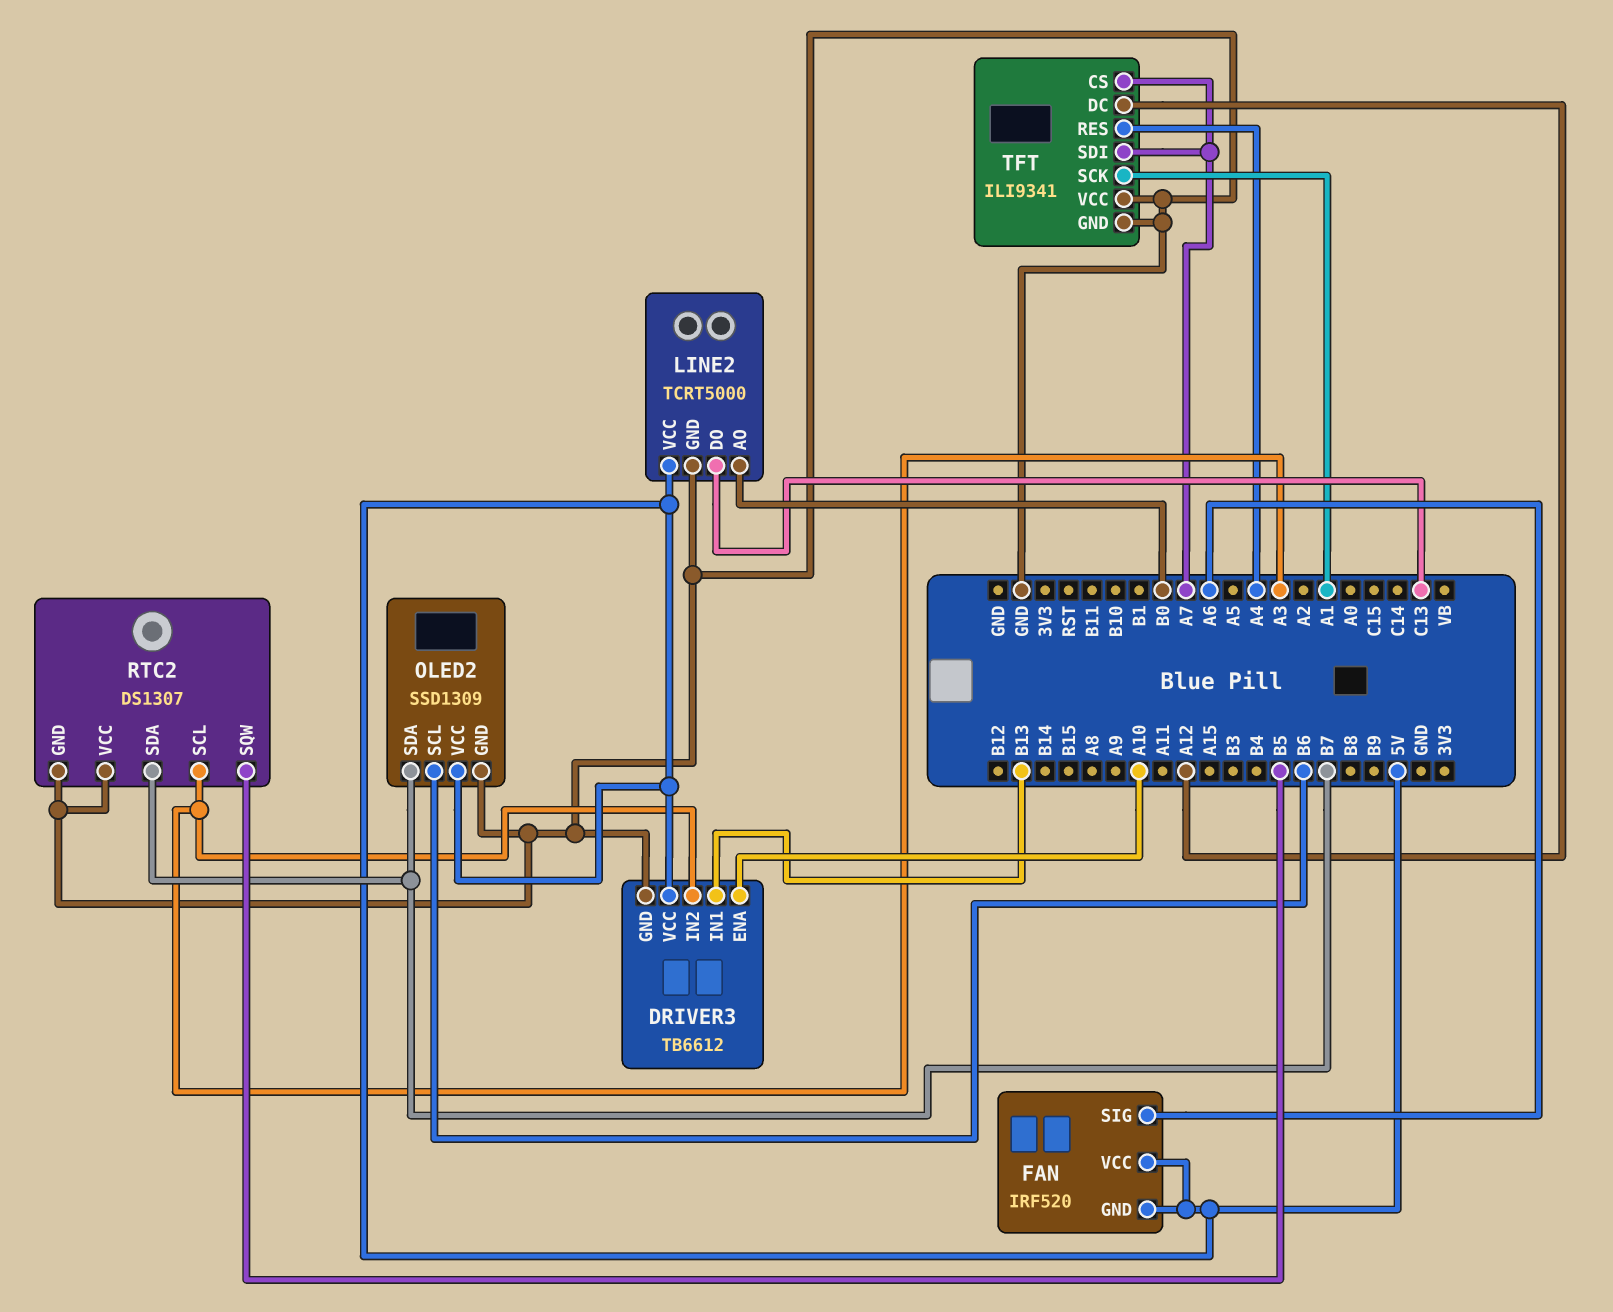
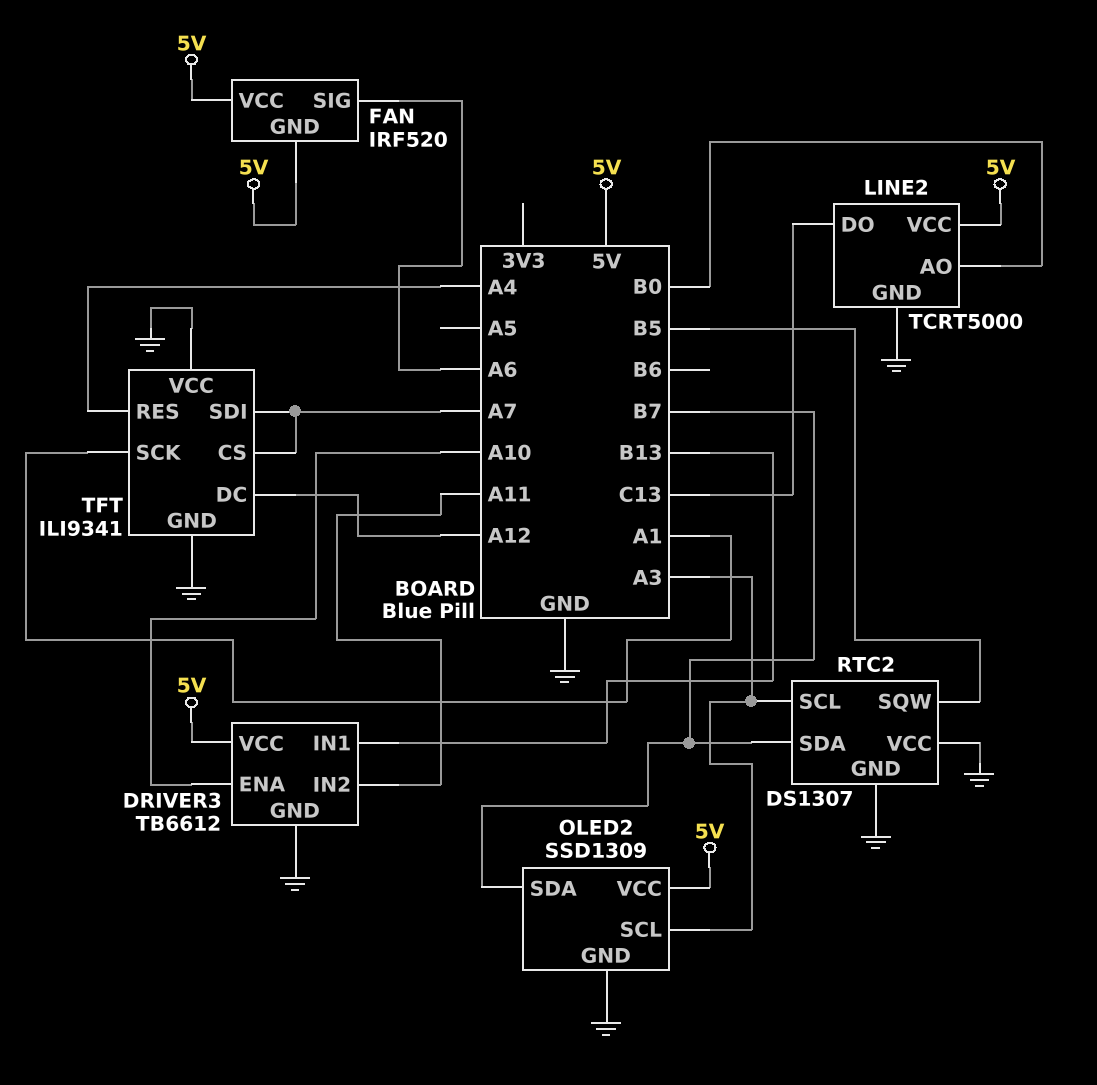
DRIVER3 pin IN2: A3 -> A11
OLED2 pin SCL: B6 -> A3

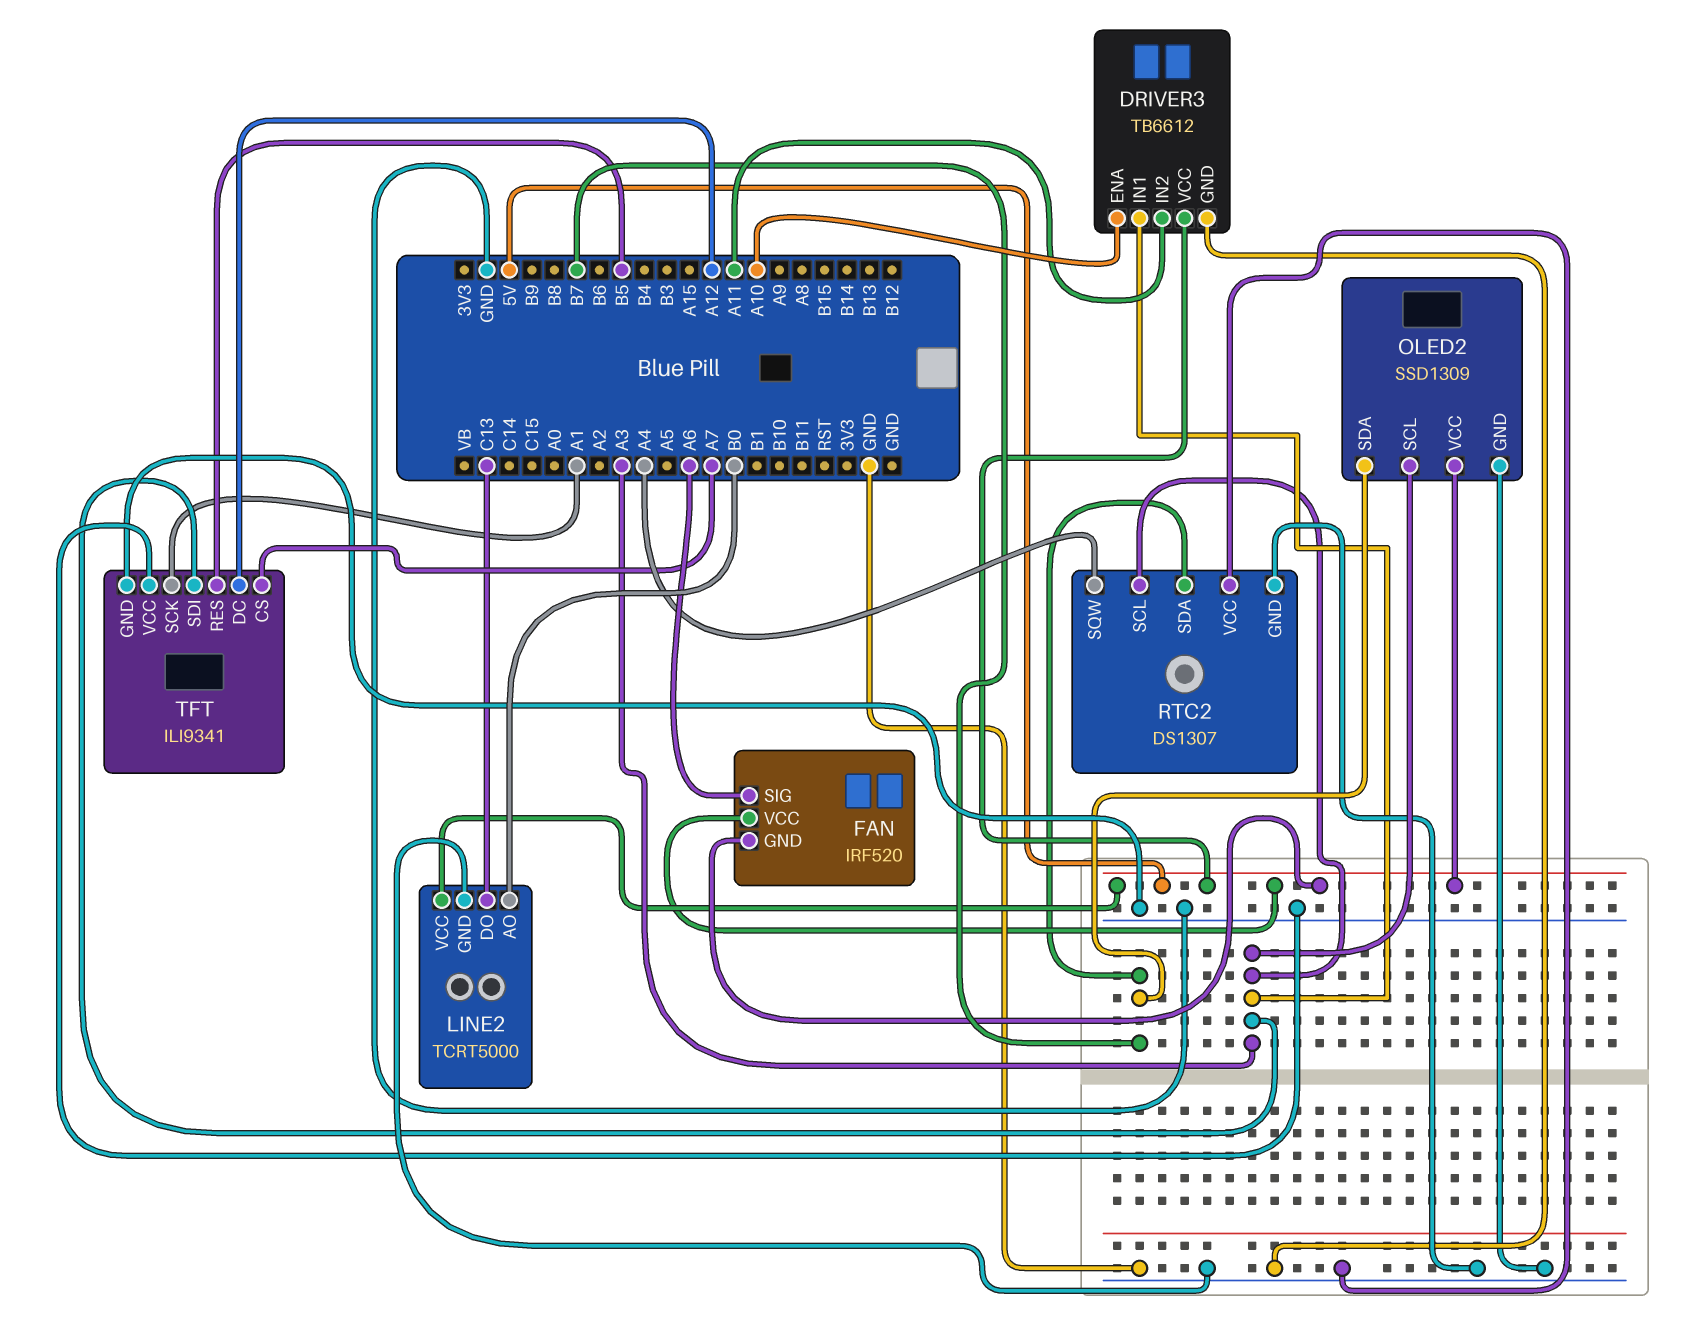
DRIVER3 pin IN1: B13 -> A3
RTC2 pin SQW: B5 -> A4
TFT pin RES: A4 -> B5
TFT pin SDI: A7 -> A3

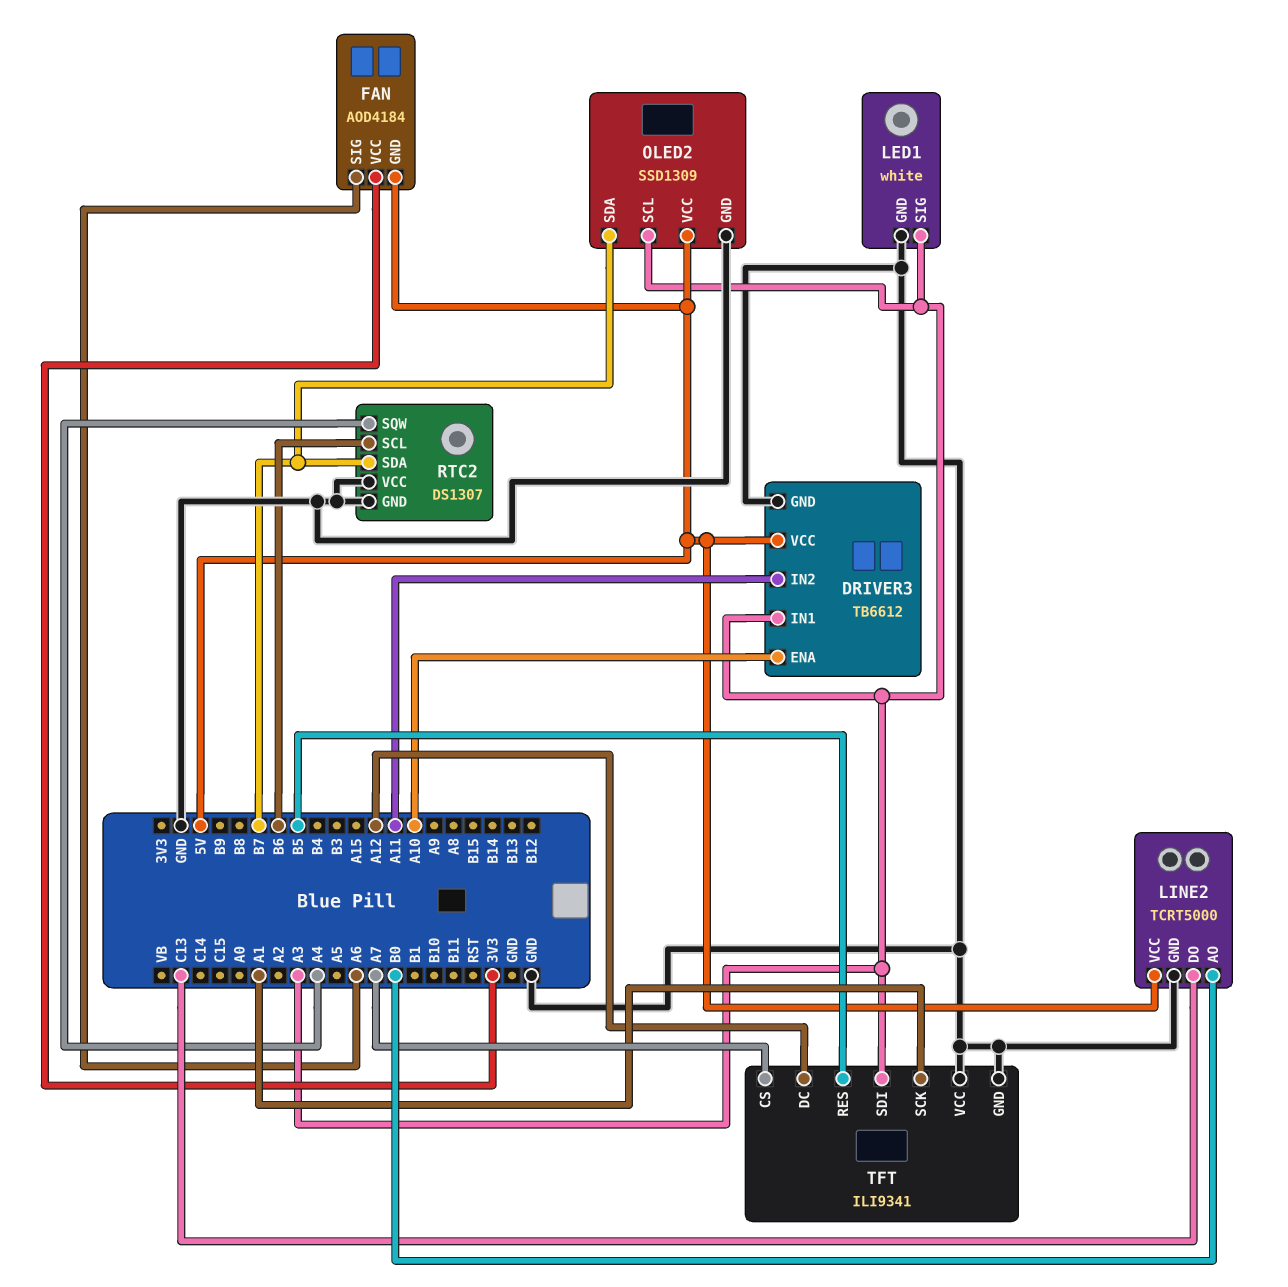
FAN: IRF520 -> AOD4184
FAN pin VCC: 5V -> 3V3
LED1: none -> white
LED1 pin GND: none -> GND
LED1 pin SIG: none -> A3
RTC2 pin SCL: A3 -> B6

